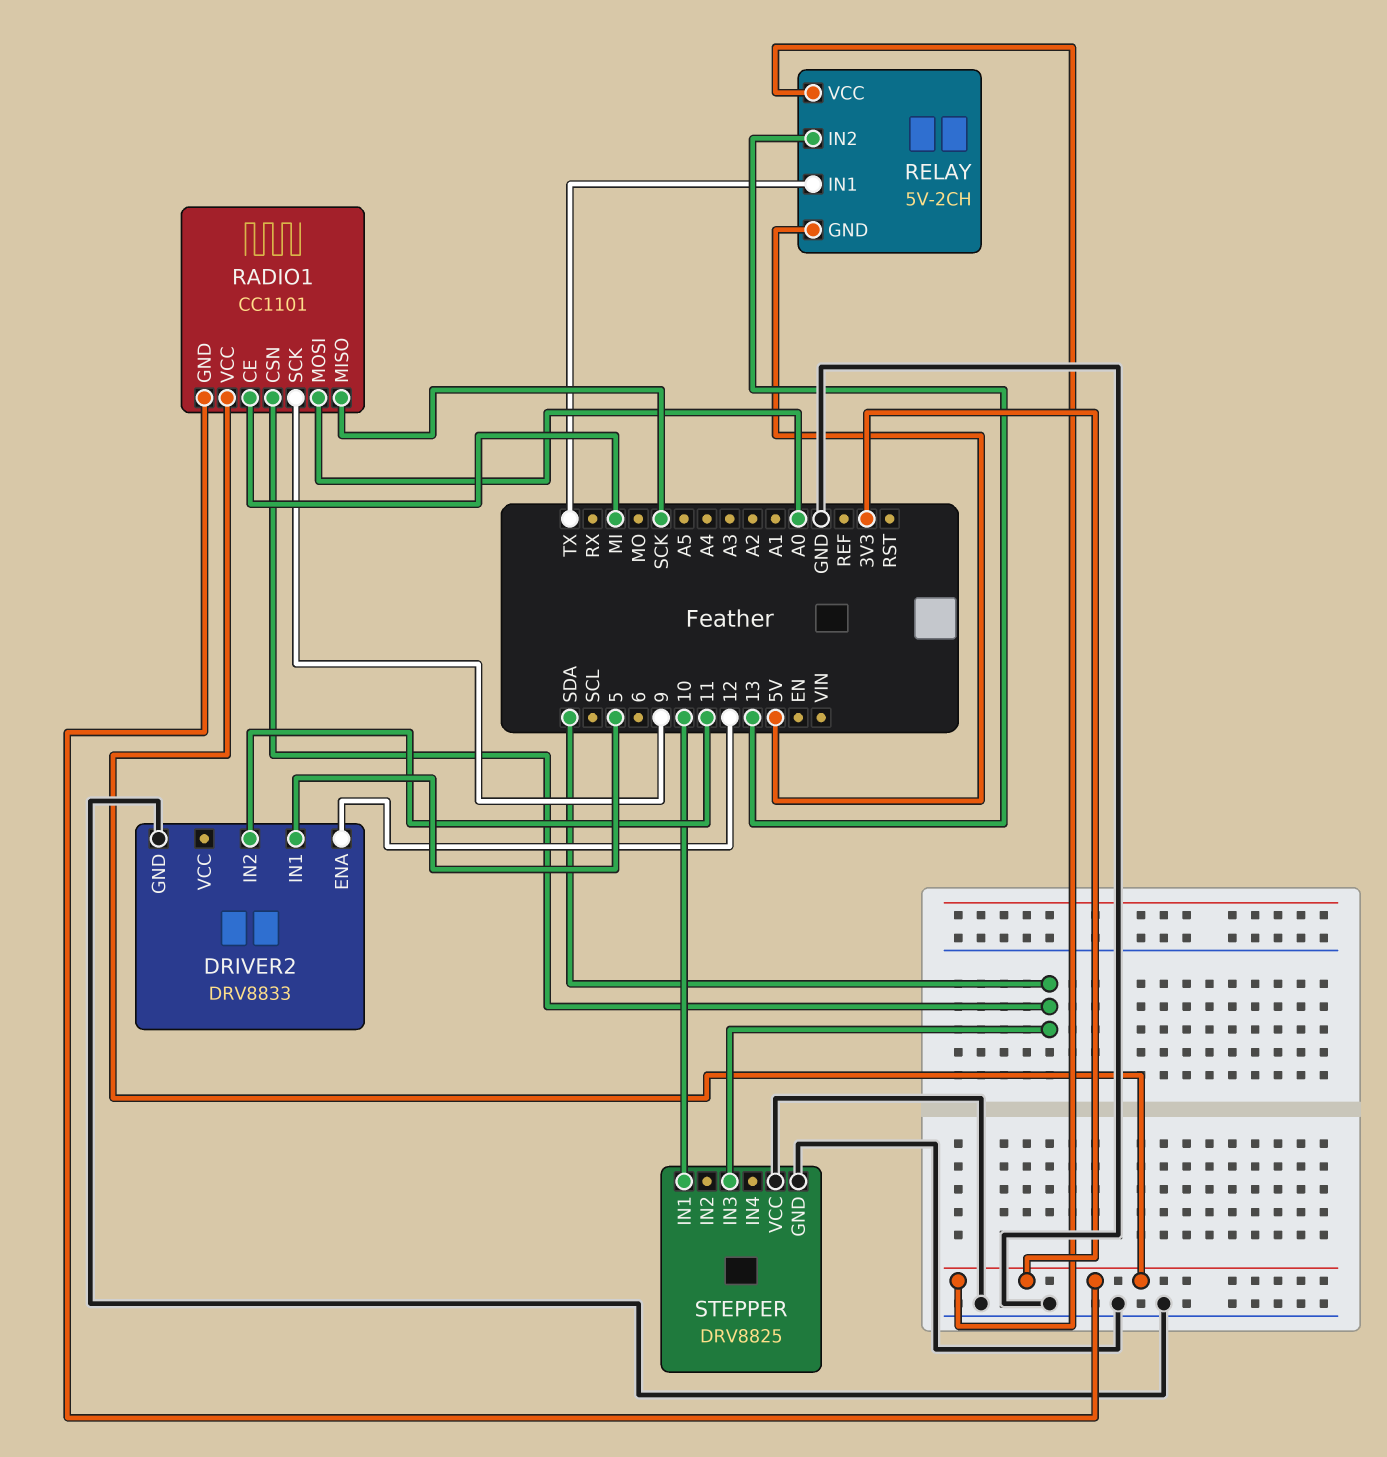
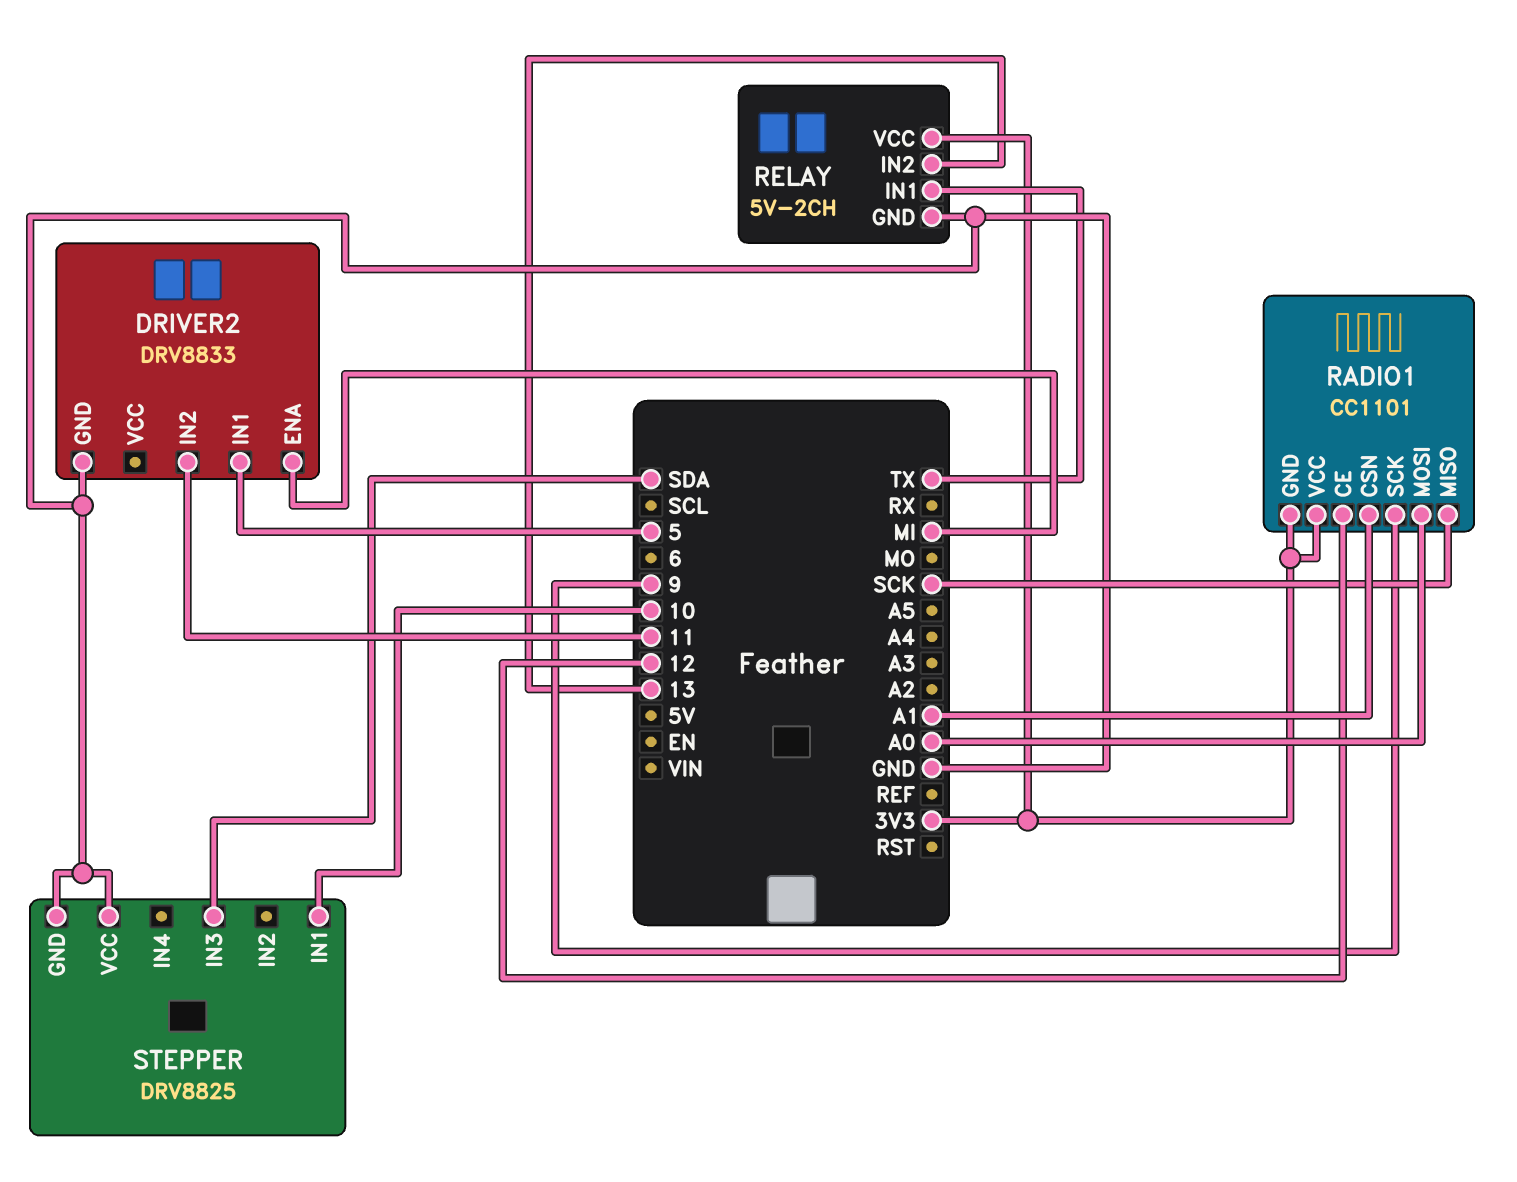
DRIVER2 pin ENA: 12 -> MI
RADIO1 pin CE: MI -> 12
RADIO1 pin CSN: SDA -> A1
RELAY pin GND: 5V -> GND

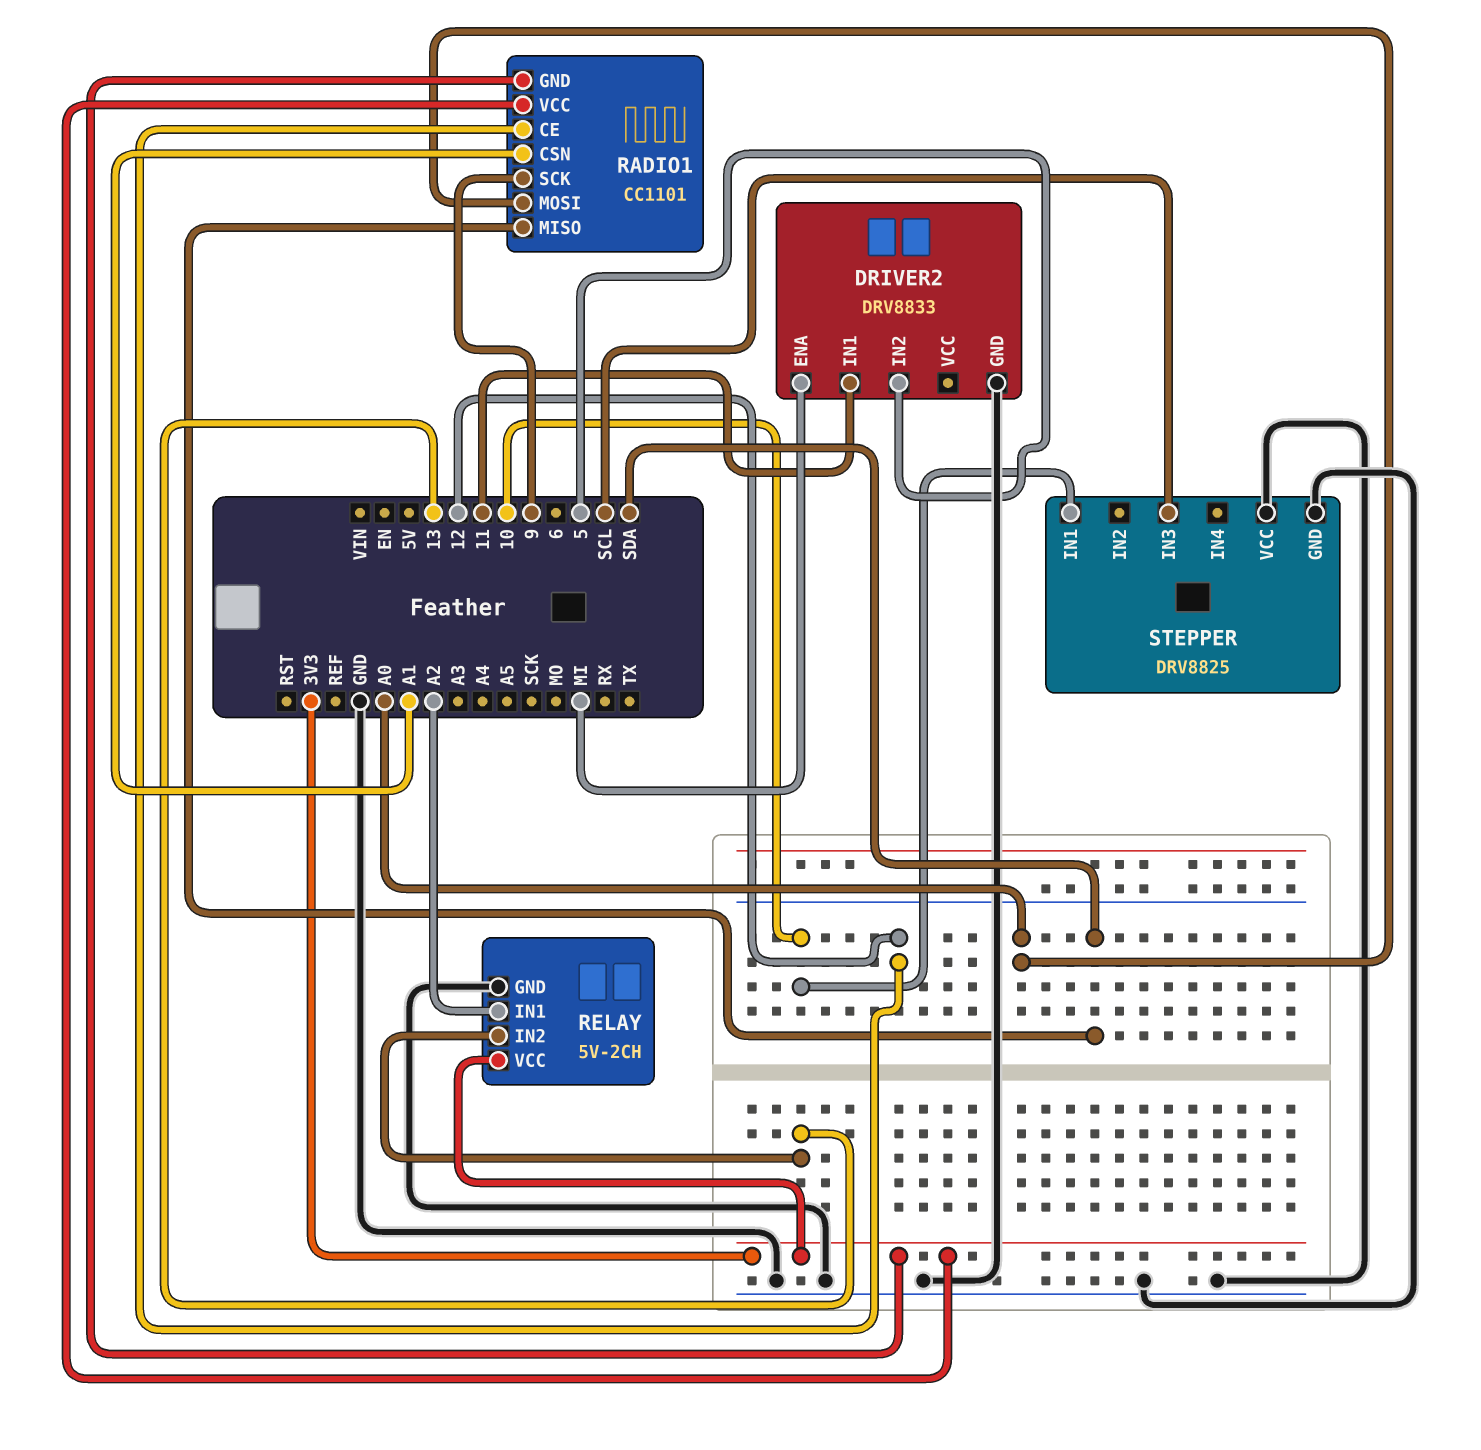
DRIVER2 pin IN1: 5 -> 11
DRIVER2 pin IN2: 11 -> 5
RADIO1 pin MISO: SCK -> SDA
RELAY pin IN1: TX -> A2
STEPPER pin IN3: SDA -> SCL

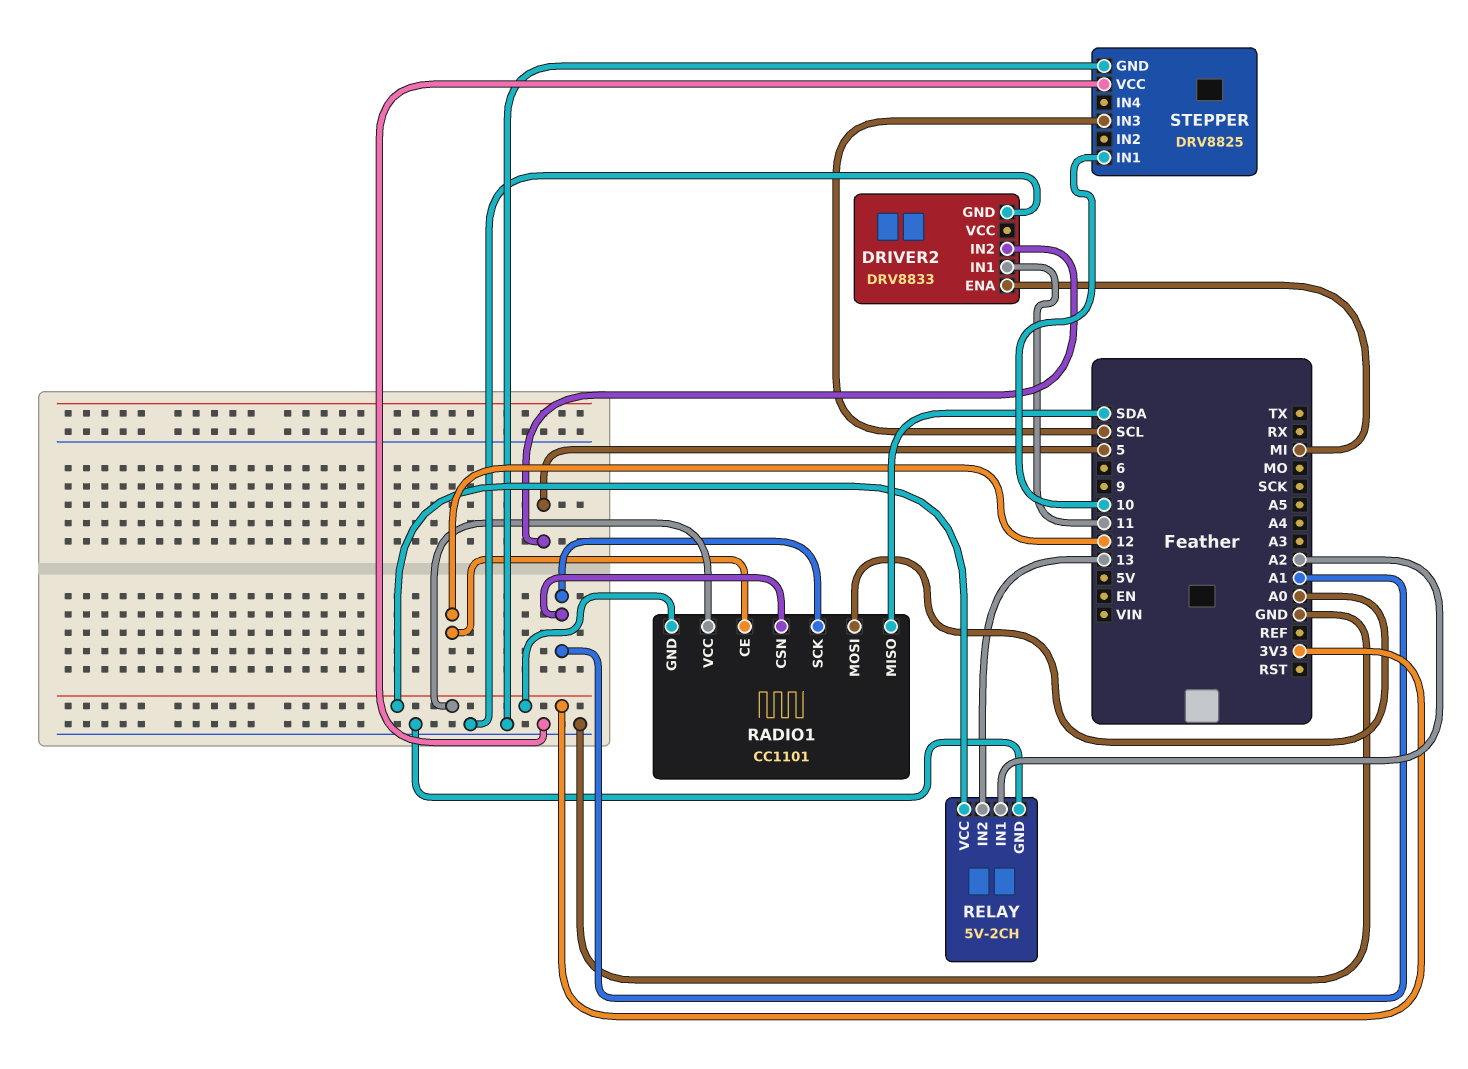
RADIO1 pin SCK: 9 -> A1

